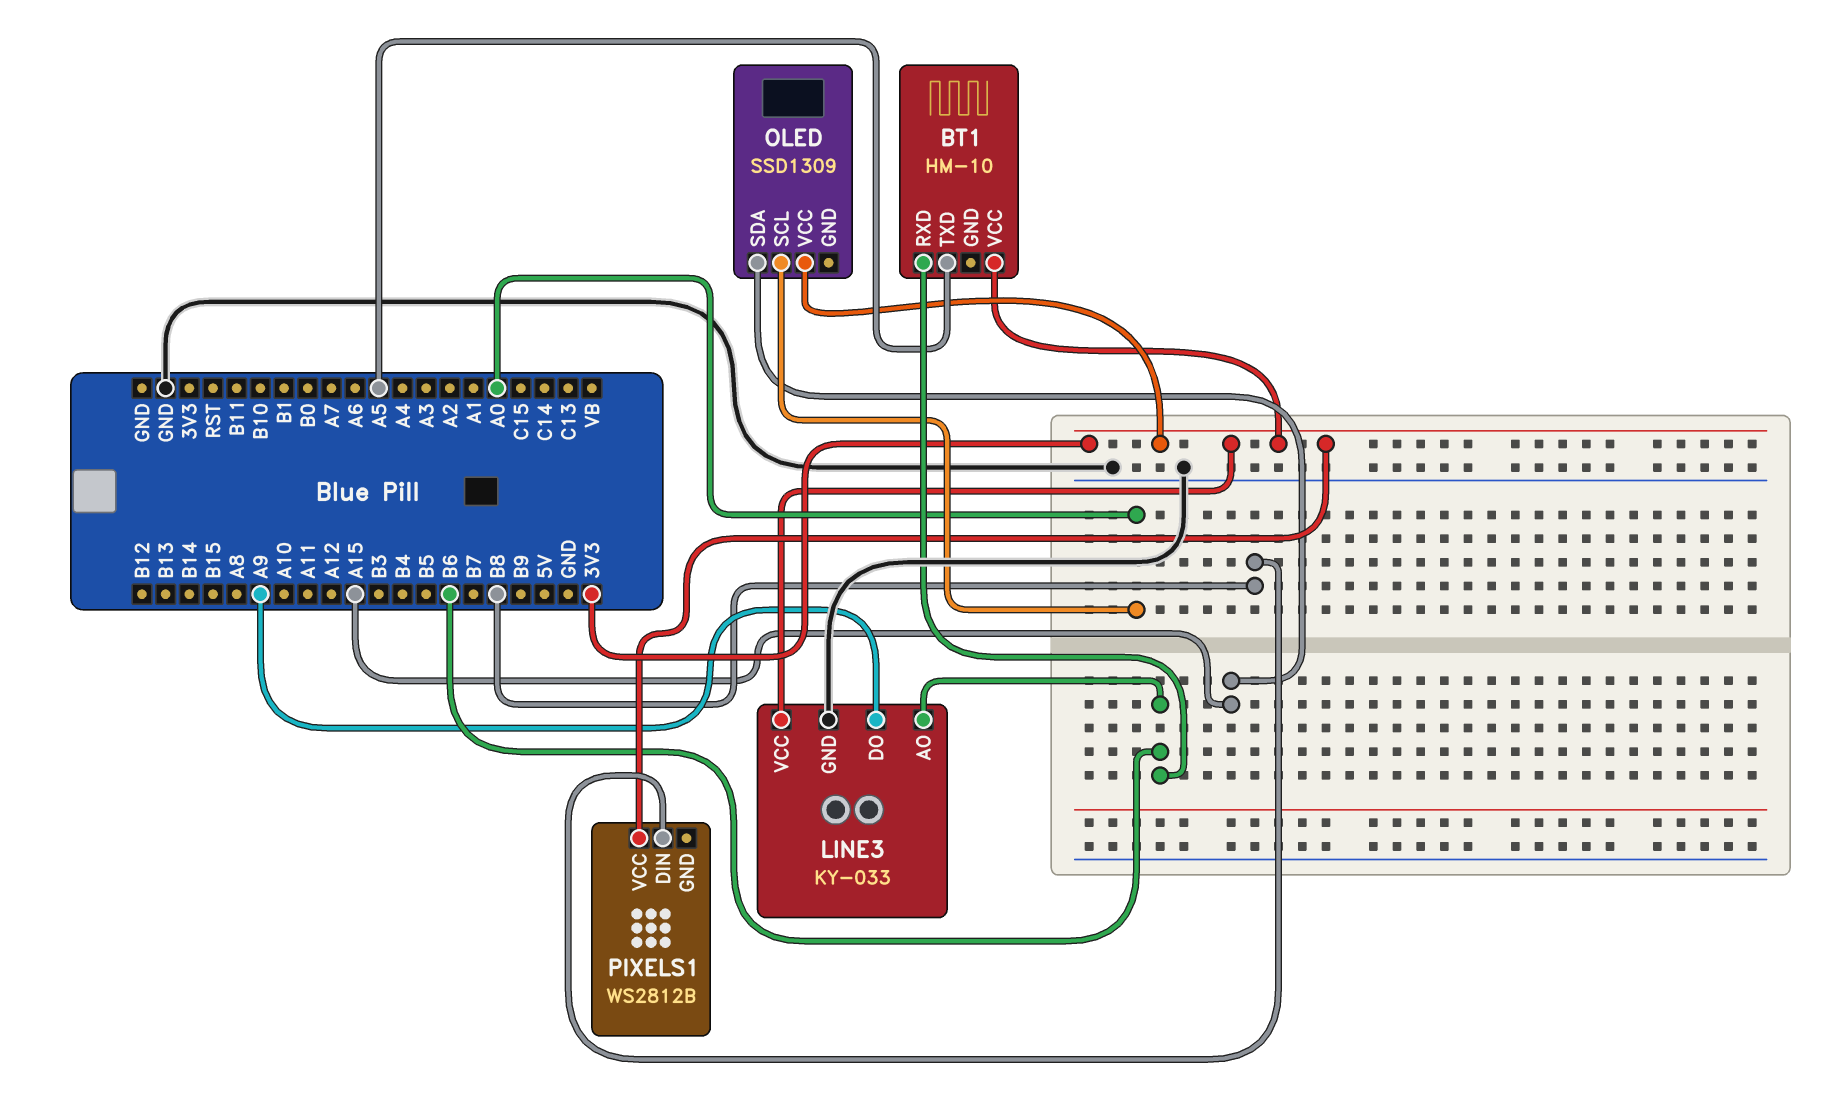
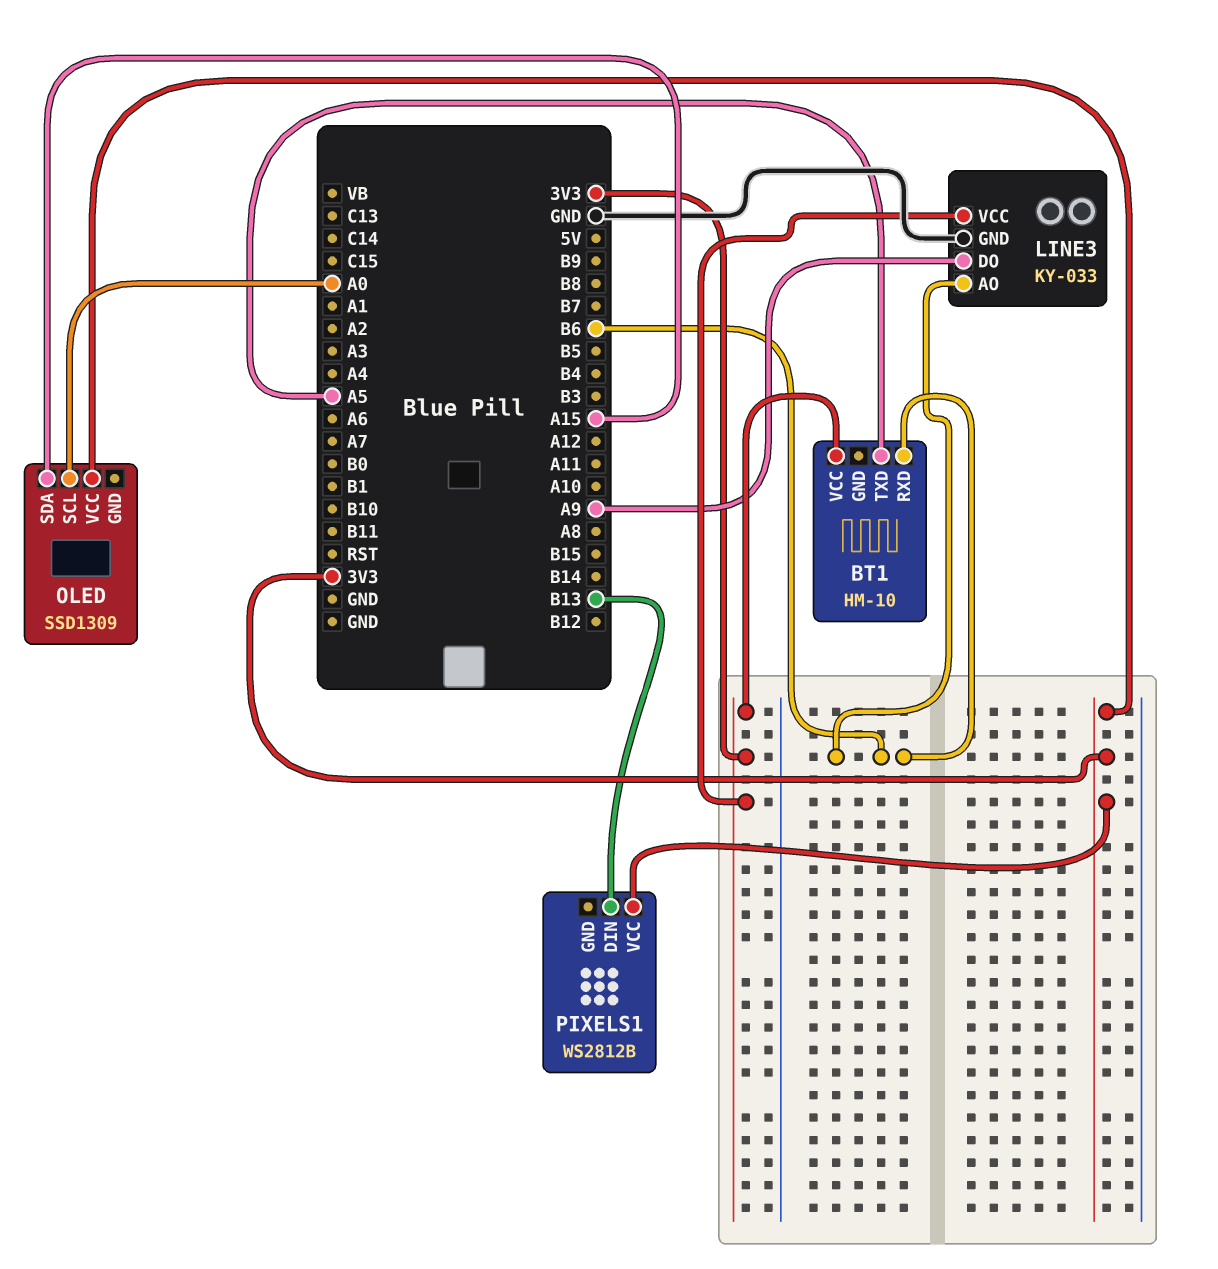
PIXELS1 pin DIN: B8 -> B13

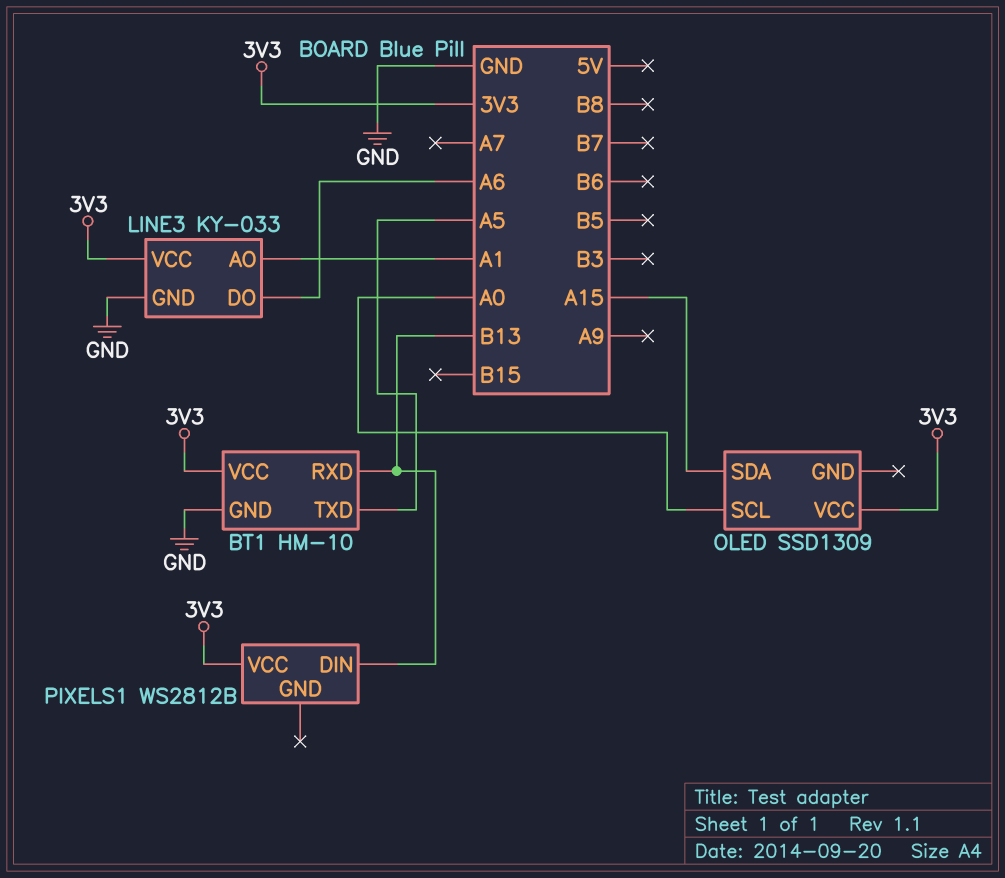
BT1 pin GND: none -> GND
BT1 pin RXD: B6 -> B13
LINE3 pin AO: B6 -> A1
LINE3 pin DO: A9 -> A6

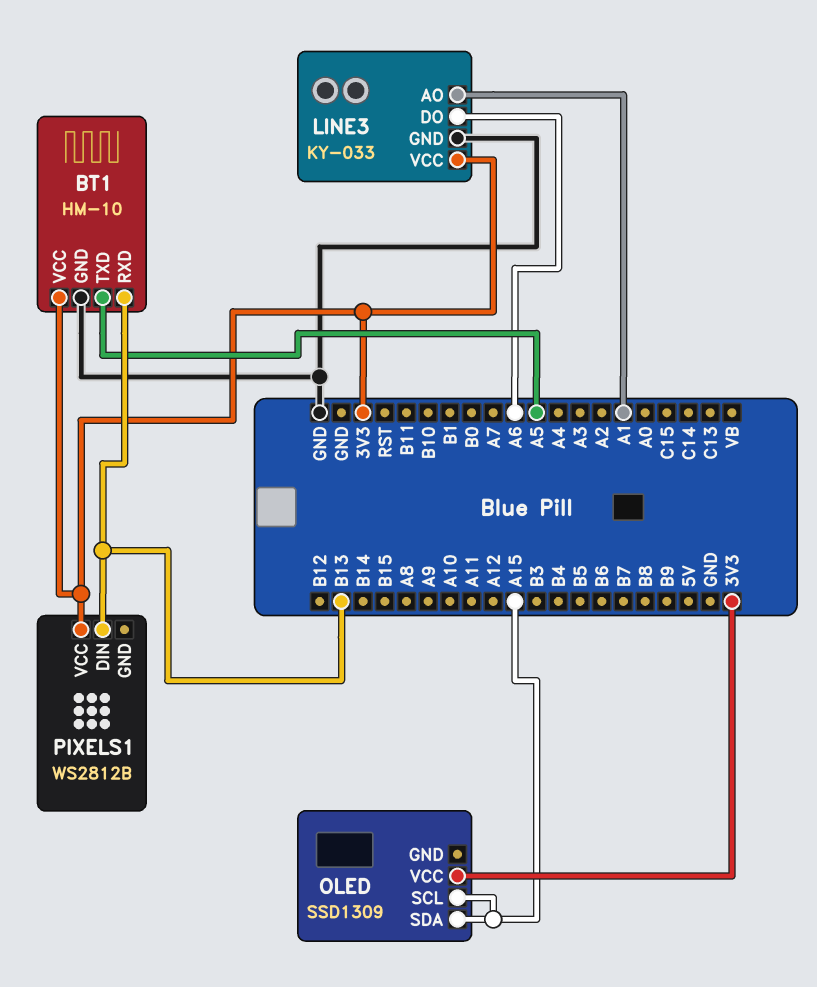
OLED pin SCL: A0 -> A15

